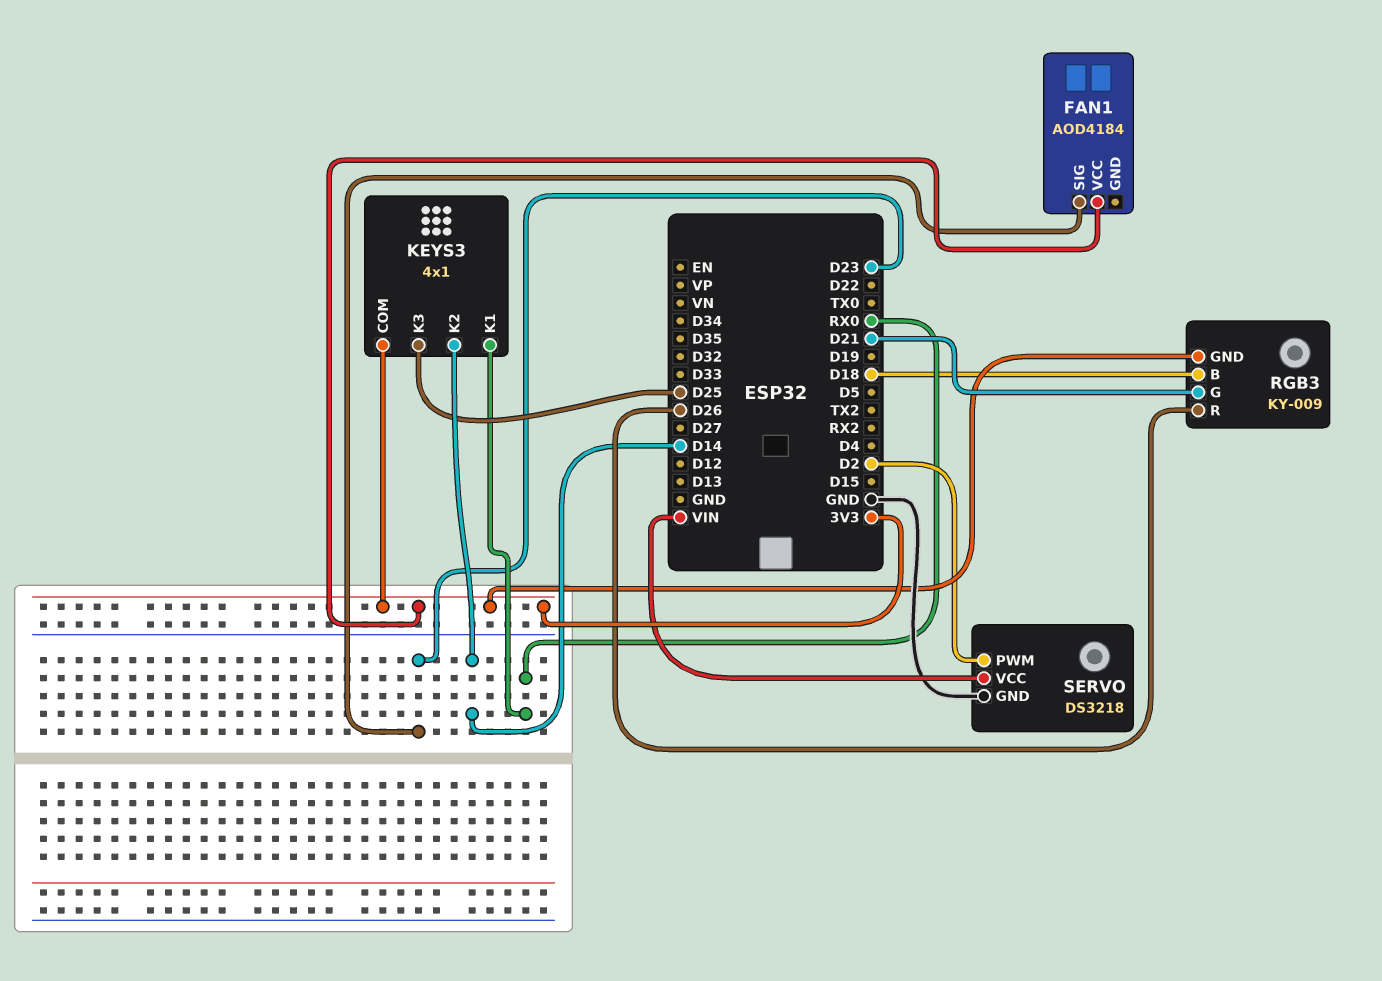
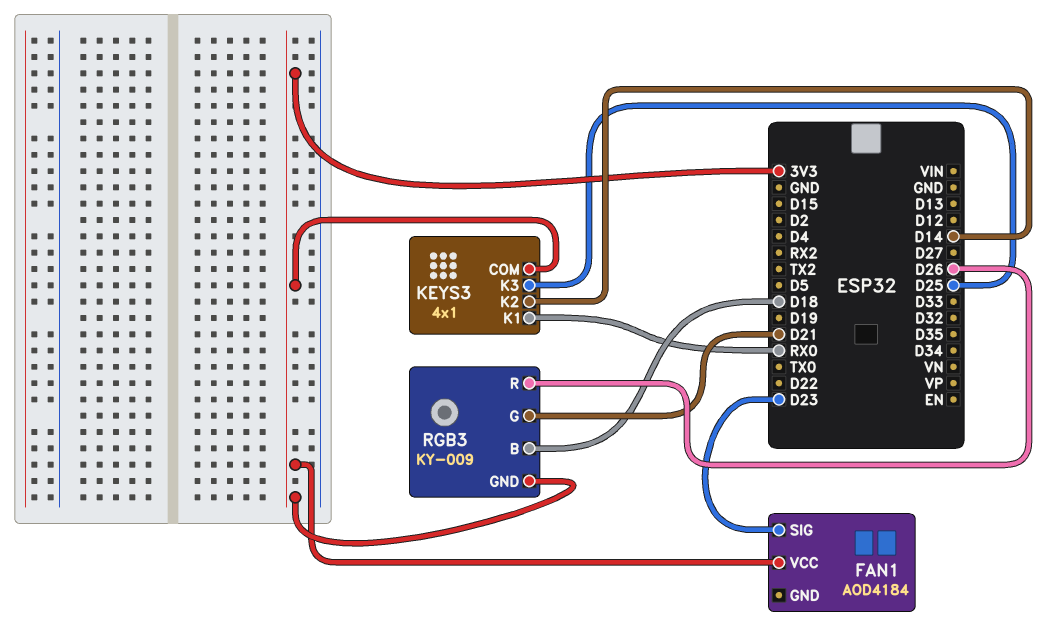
SERVO: DS3218 -> none
SERVO pin GND: GND -> none
SERVO pin PWM: D2 -> none
SERVO pin VCC: VIN -> none

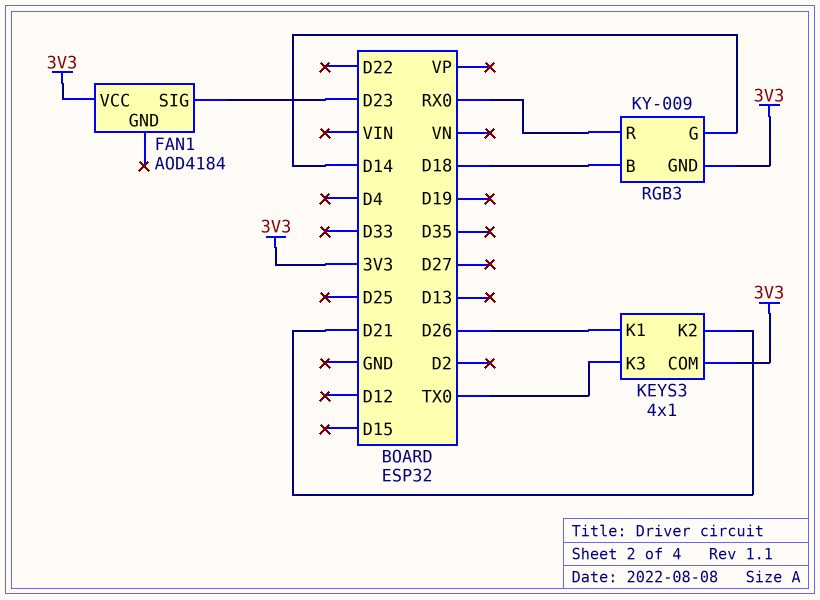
KEYS3 pin K1: RX0 -> D26
KEYS3 pin K2: D14 -> D21
KEYS3 pin K3: D25 -> TX0
RGB3 pin G: D21 -> D14
RGB3 pin R: D26 -> RX0

